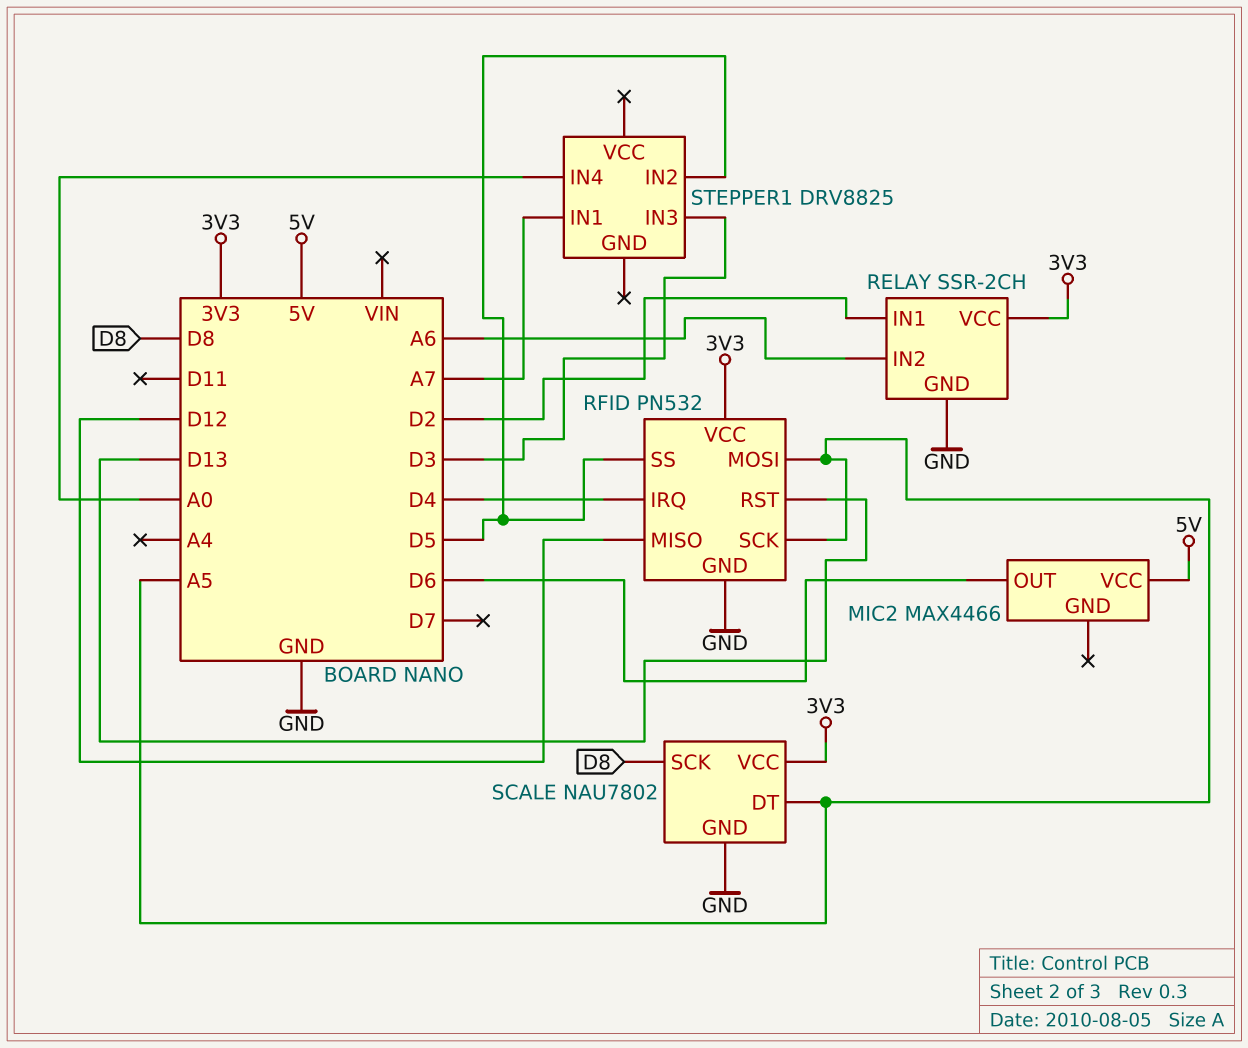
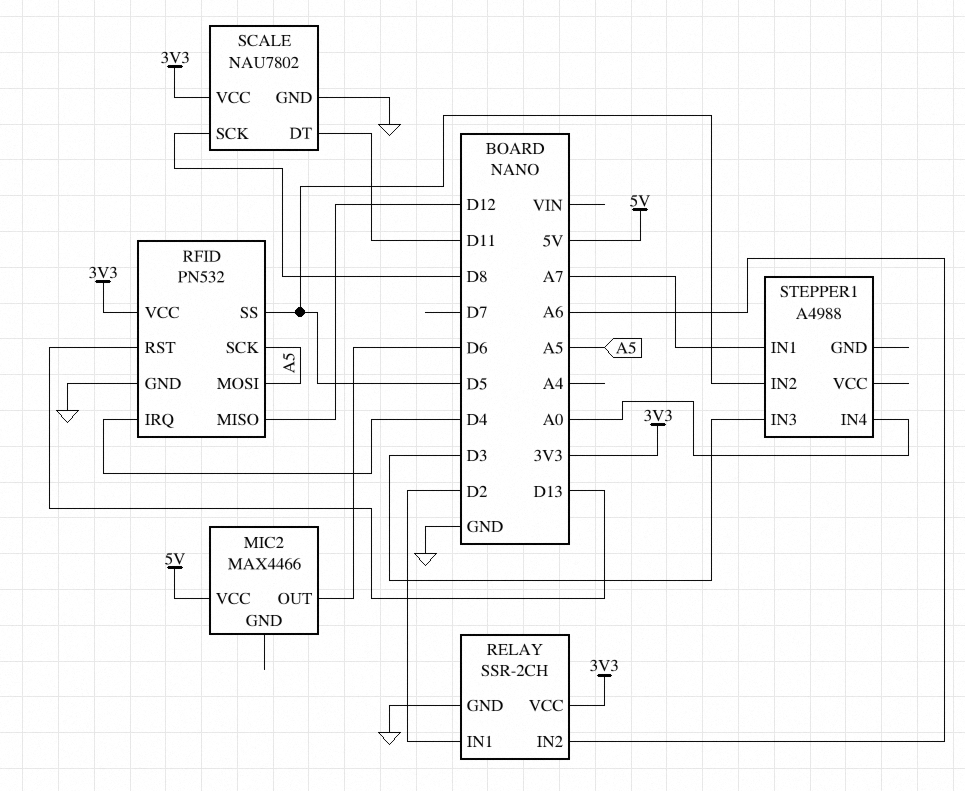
SCALE pin DT: A5 -> D11
STEPPER1: DRV8825 -> A4988

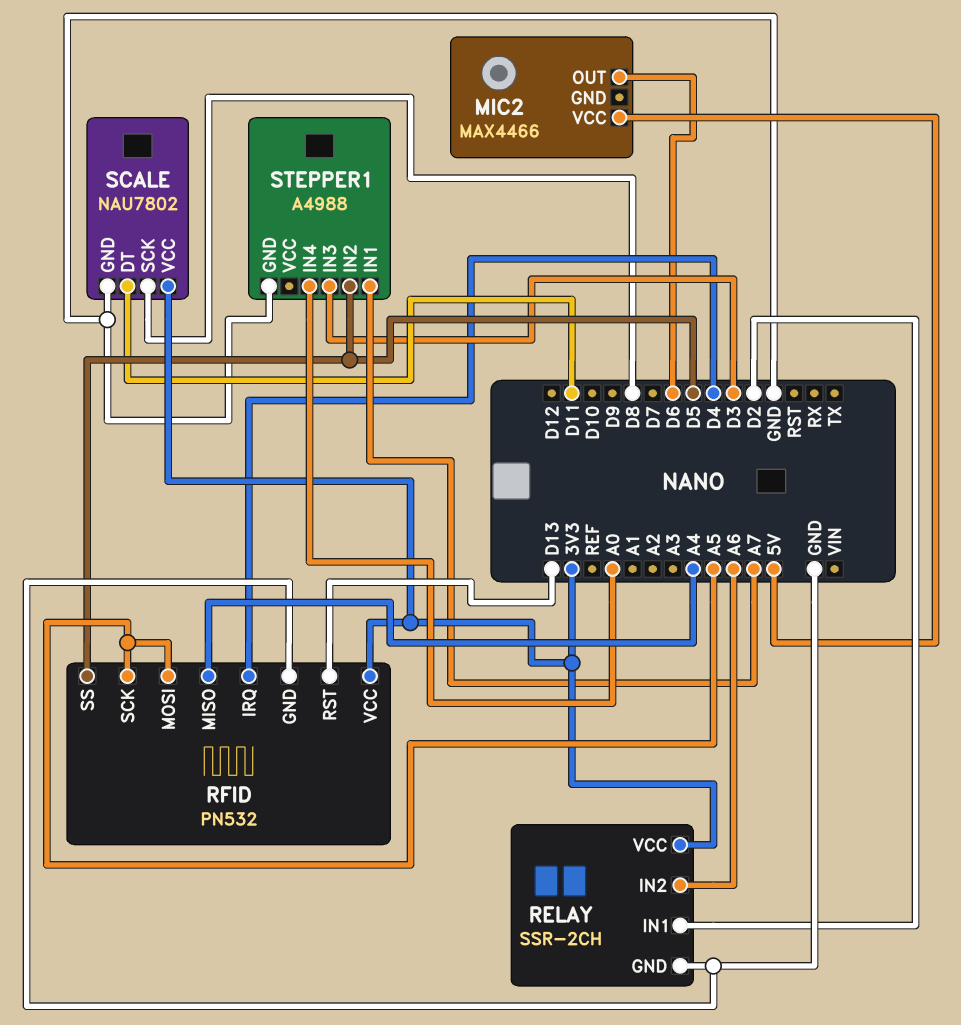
RFID pin MISO: D12 -> A4
STEPPER1 pin GND: none -> GND

